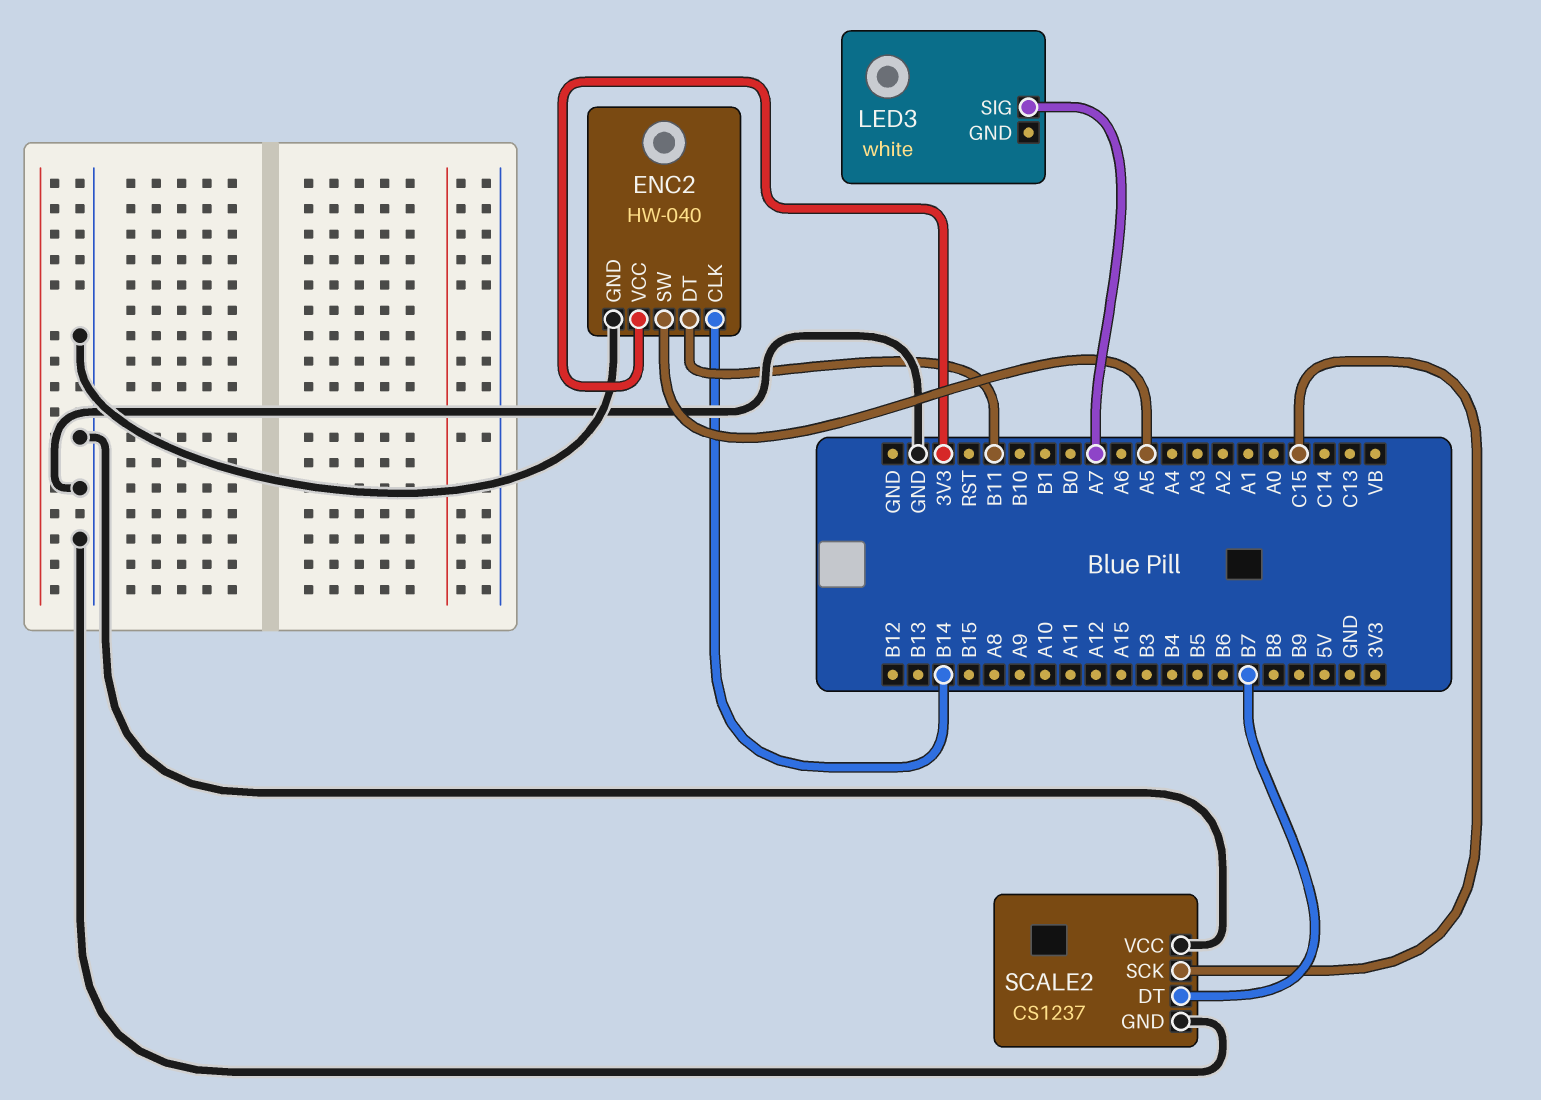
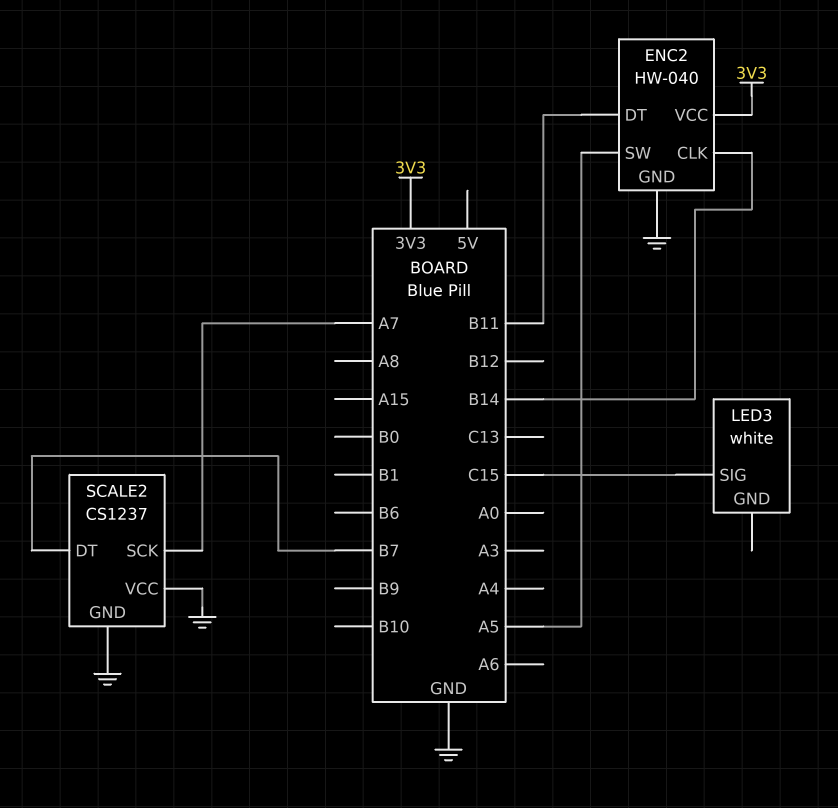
LED3 pin SIG: A7 -> C15
SCALE2 pin SCK: C15 -> A7

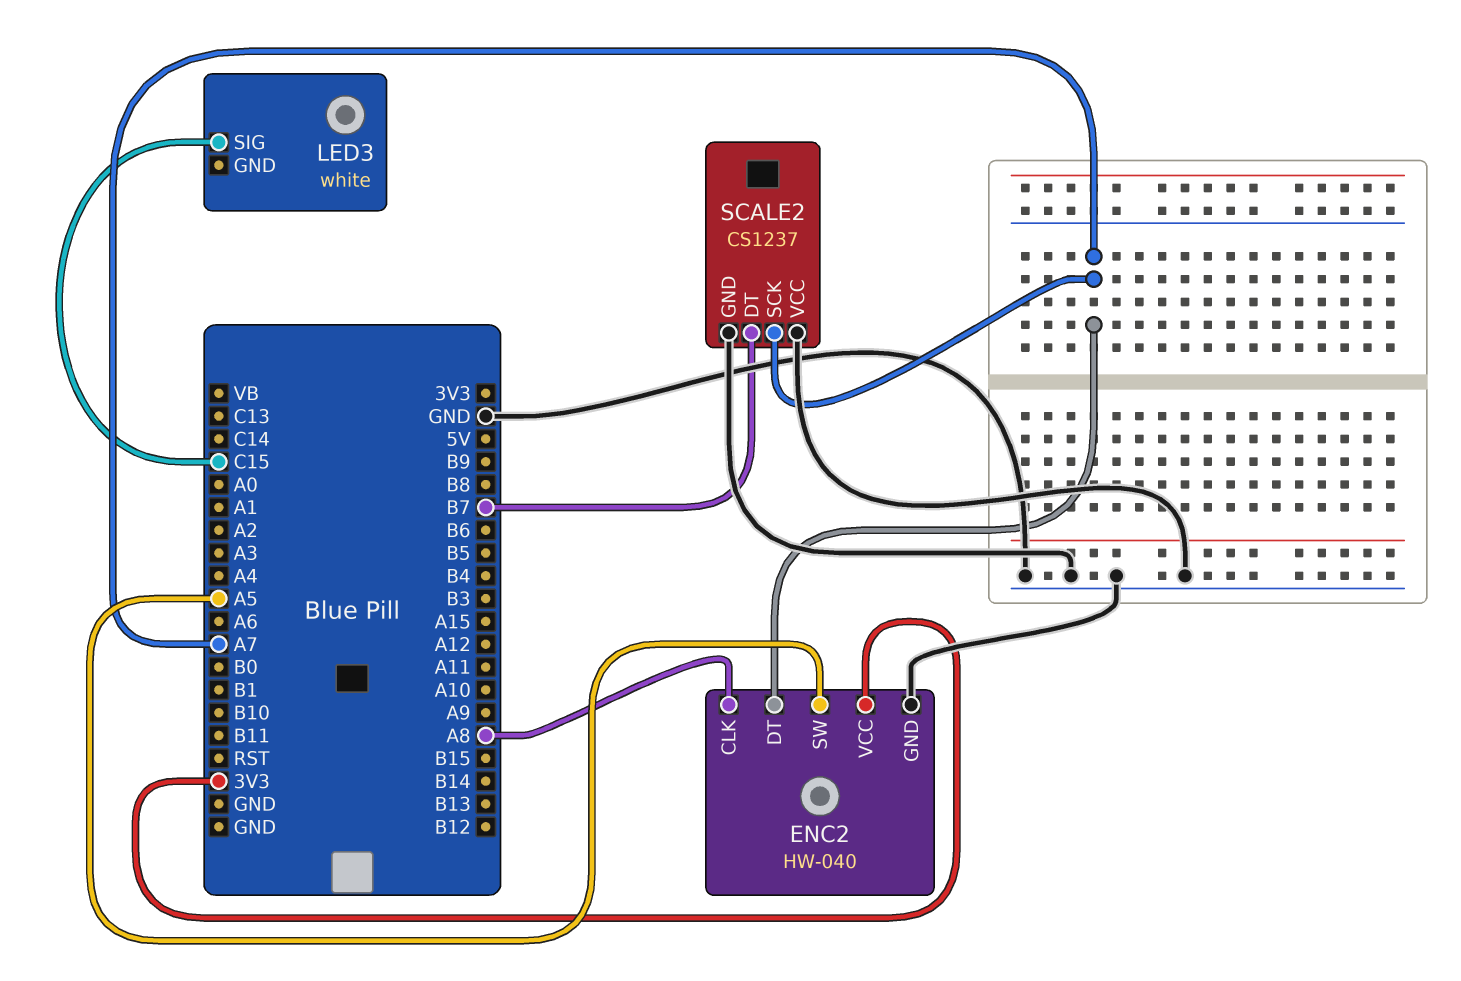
ENC2 pin CLK: B14 -> A8
ENC2 pin DT: B11 -> A7

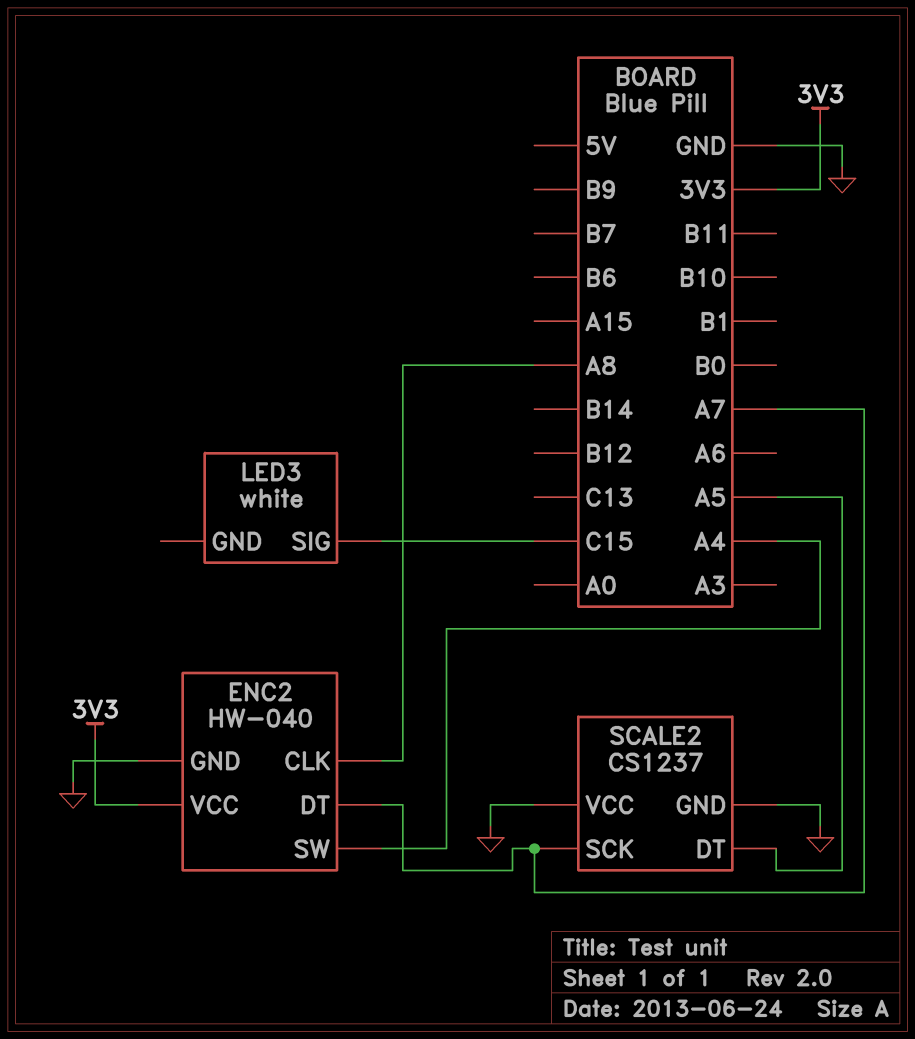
ENC2 pin SW: A5 -> A4
SCALE2 pin DT: B7 -> A5

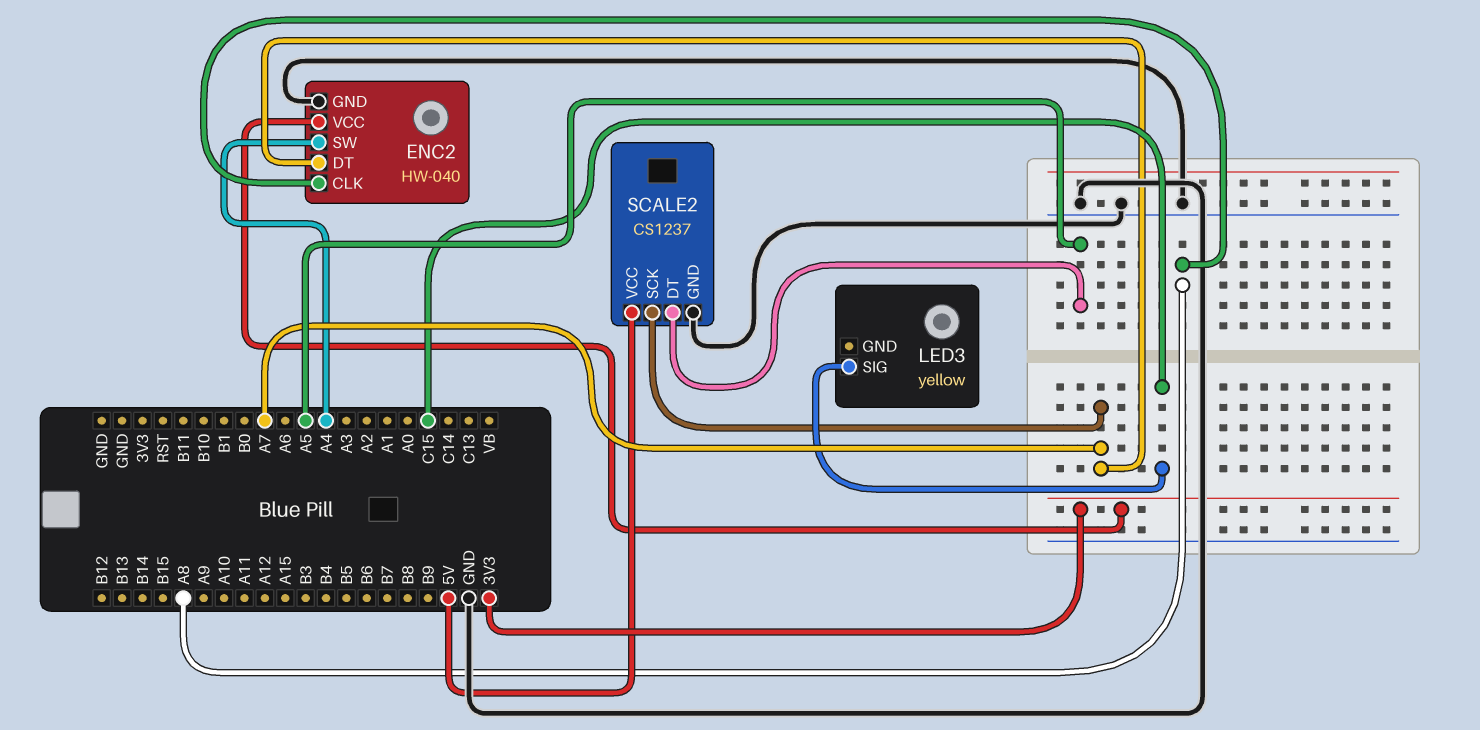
LED3: white -> yellow
SCALE2 pin VCC: GND -> 5V

